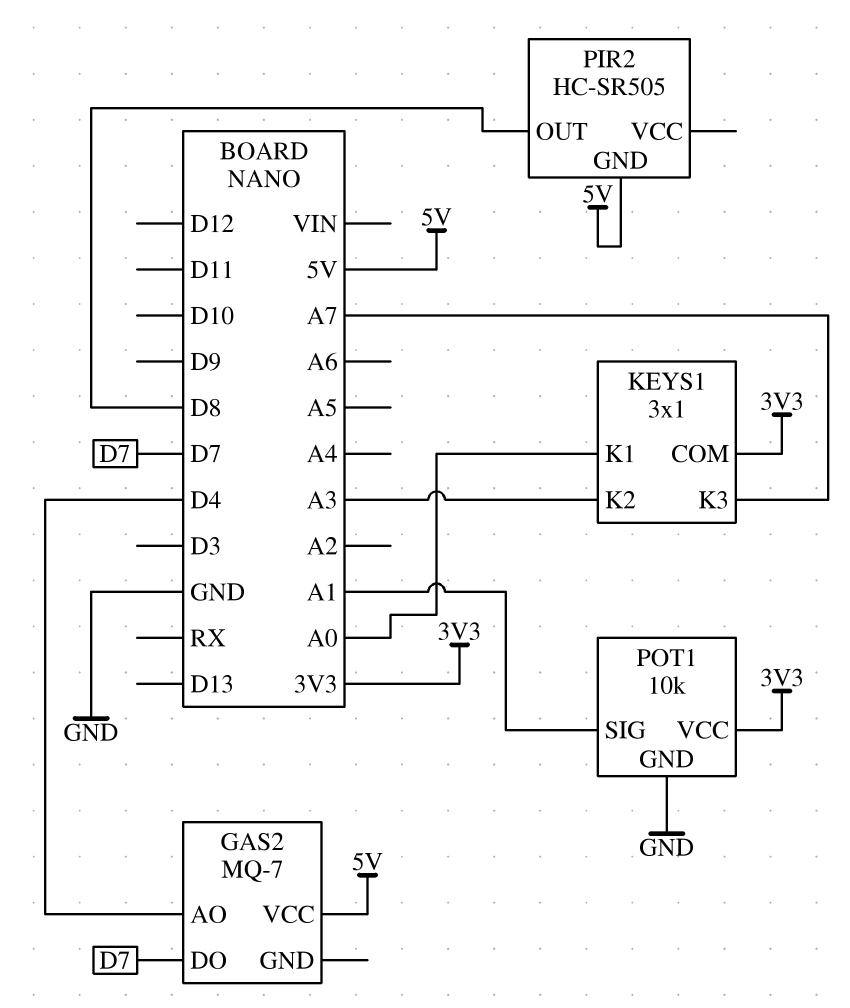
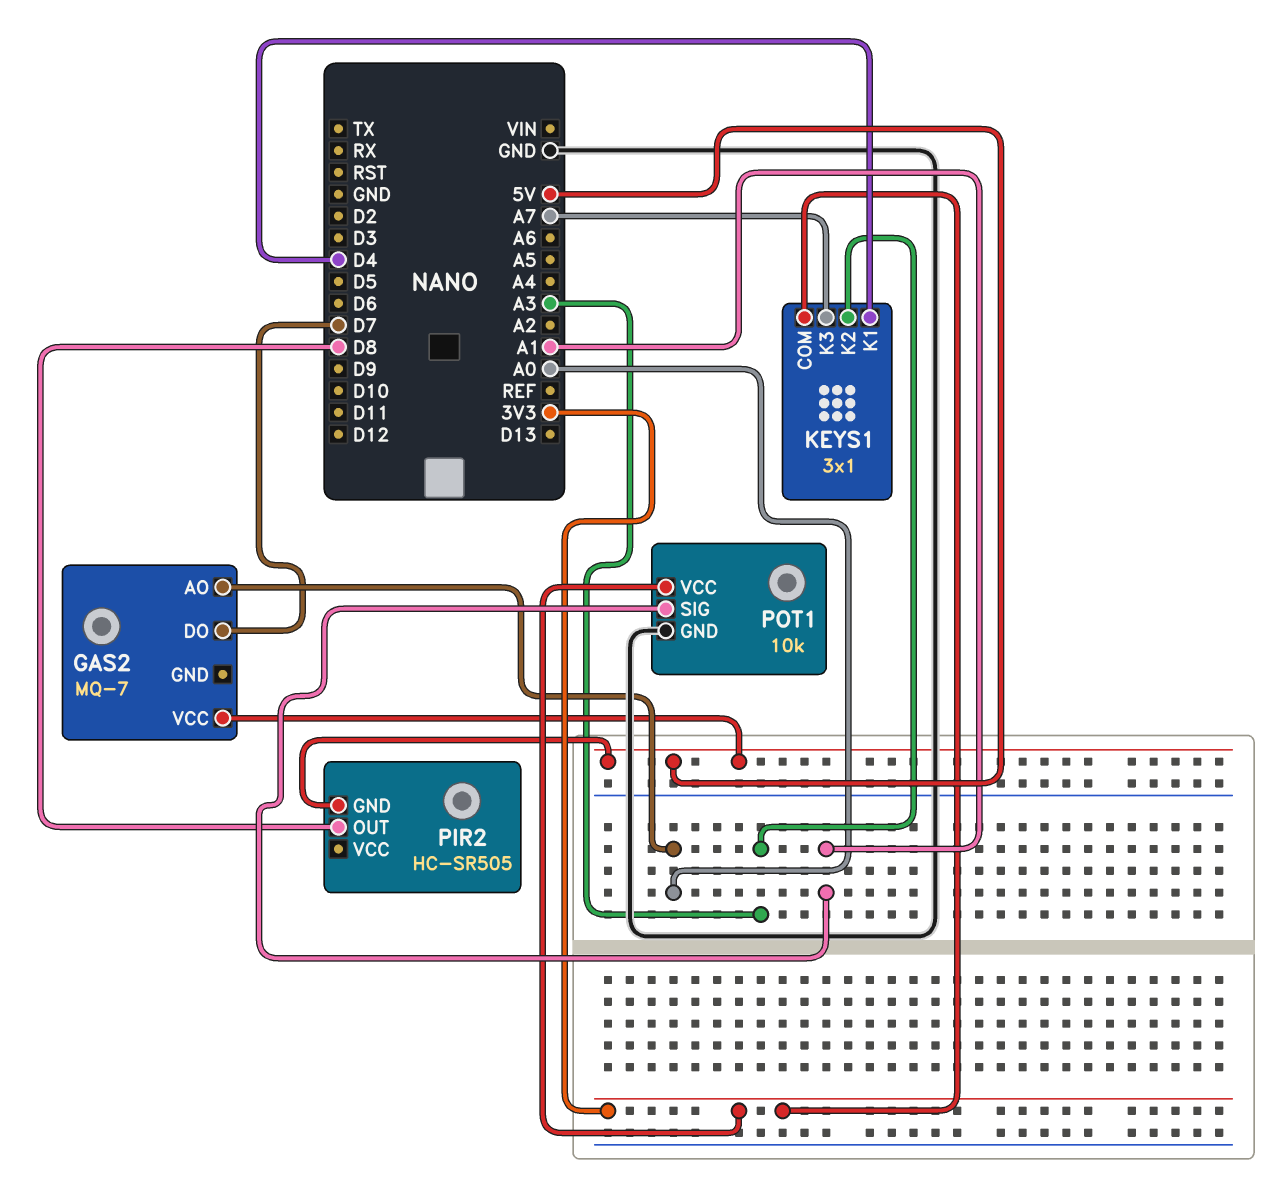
GAS2 pin AO: D4 -> A0
KEYS1 pin K1: A0 -> D4

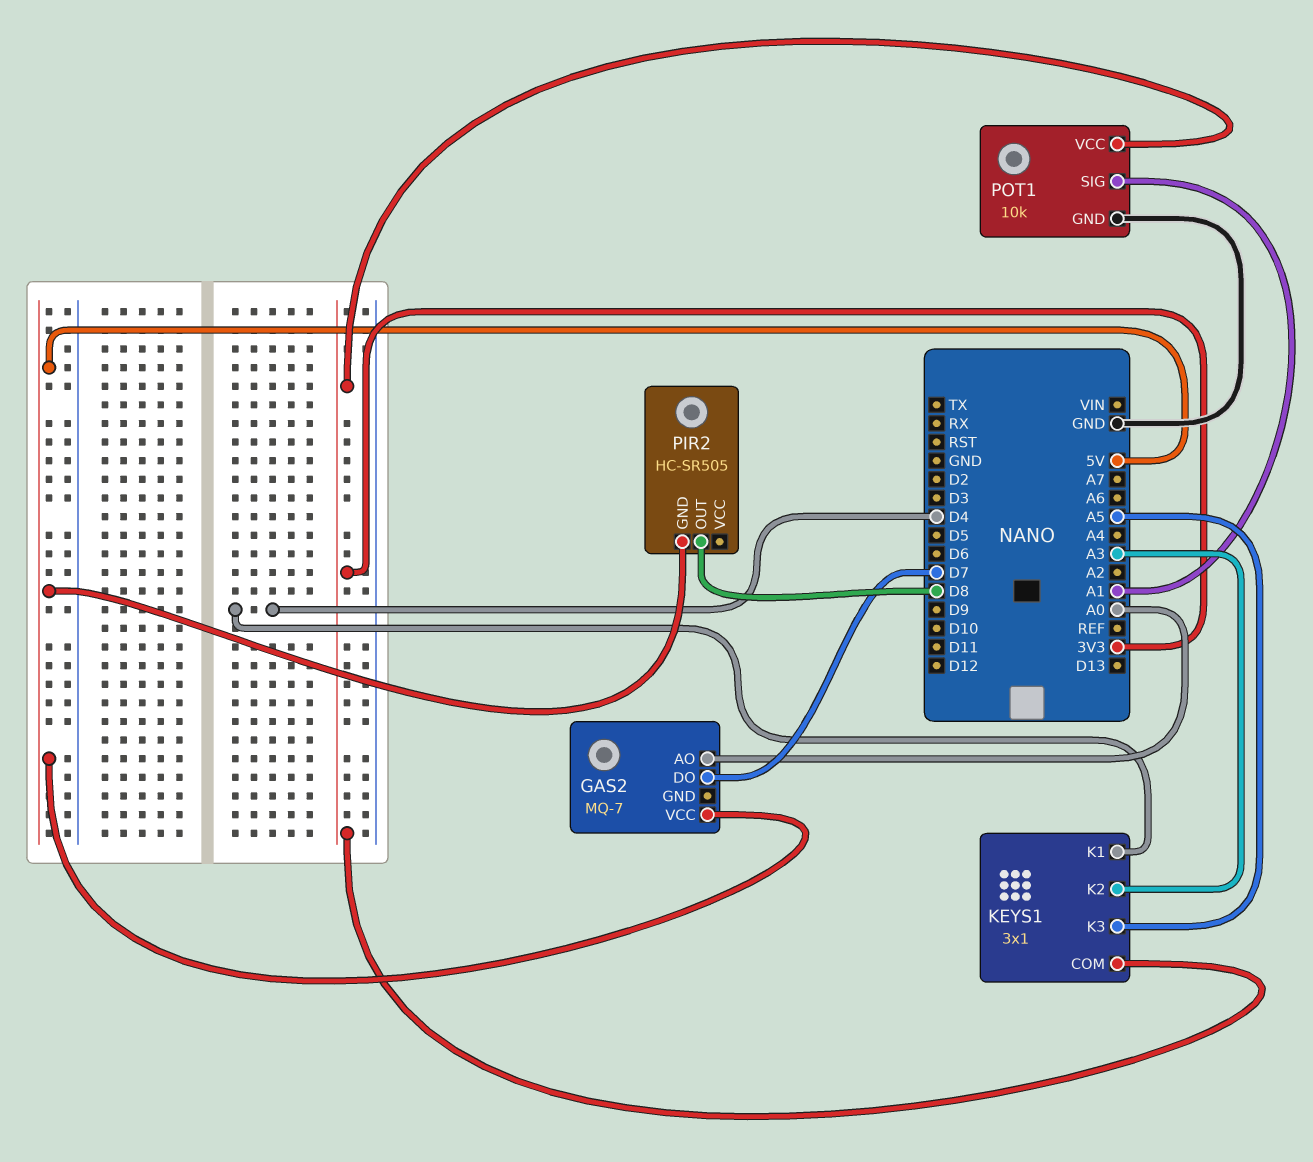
KEYS1 pin K3: A7 -> A5

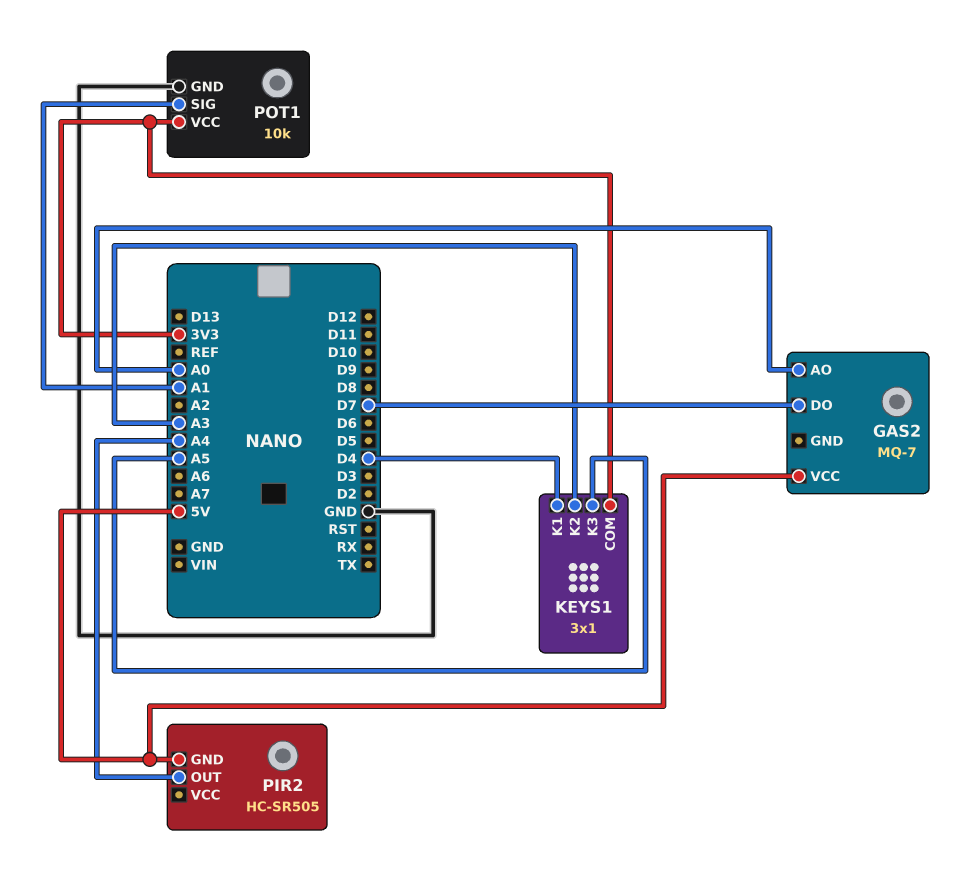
PIR2 pin OUT: D8 -> A4

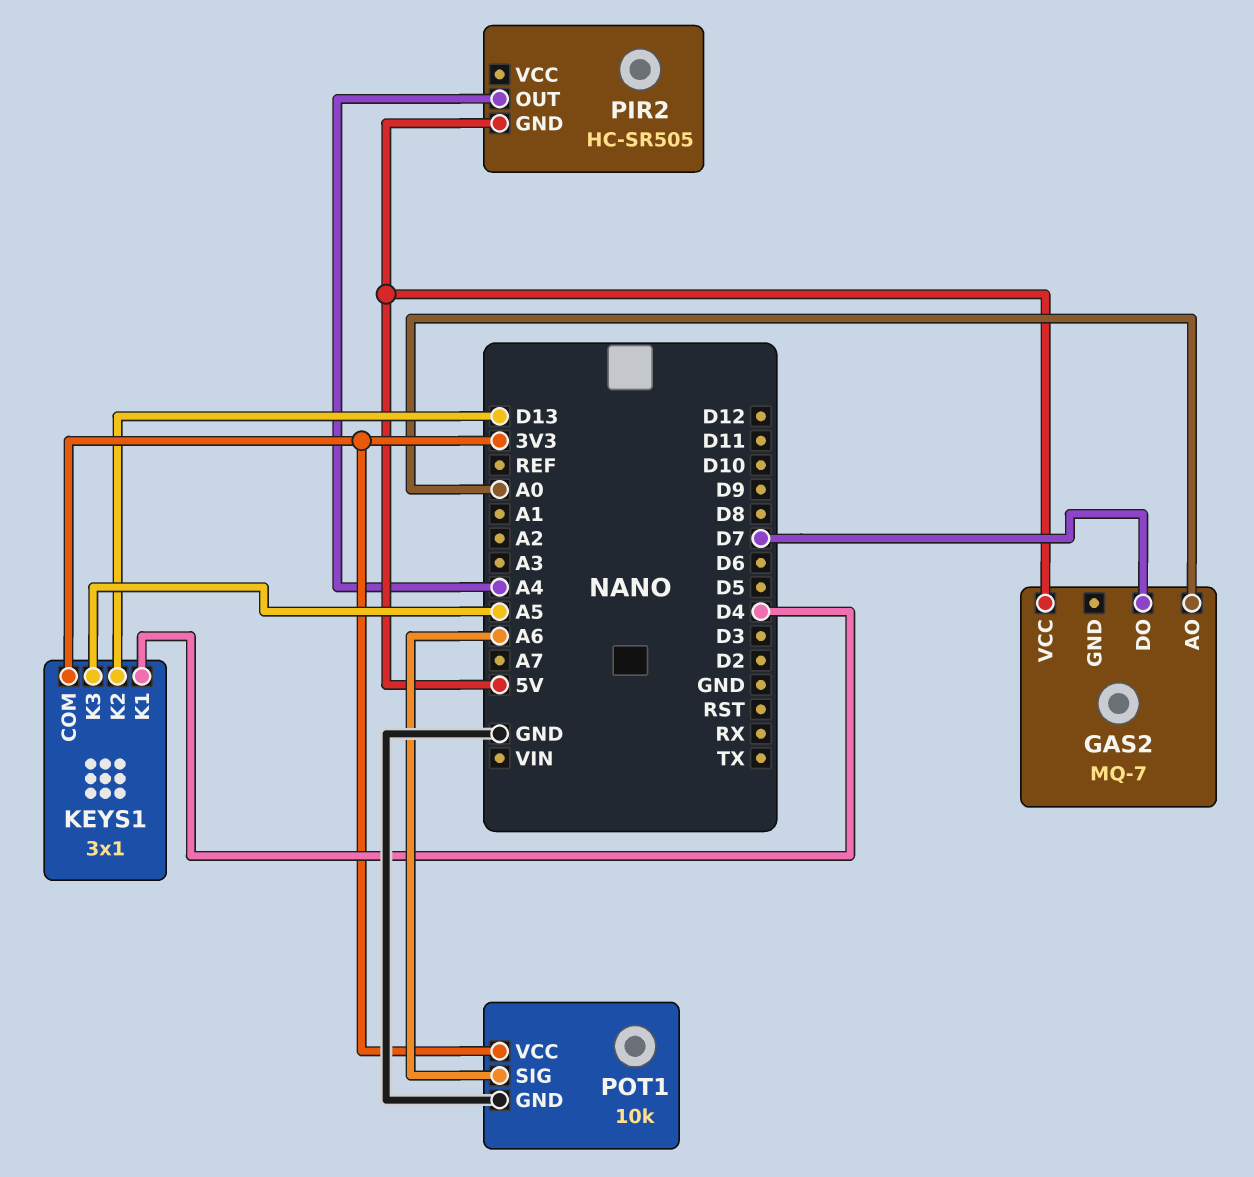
KEYS1 pin K2: A3 -> D13
POT1 pin SIG: A1 -> A6

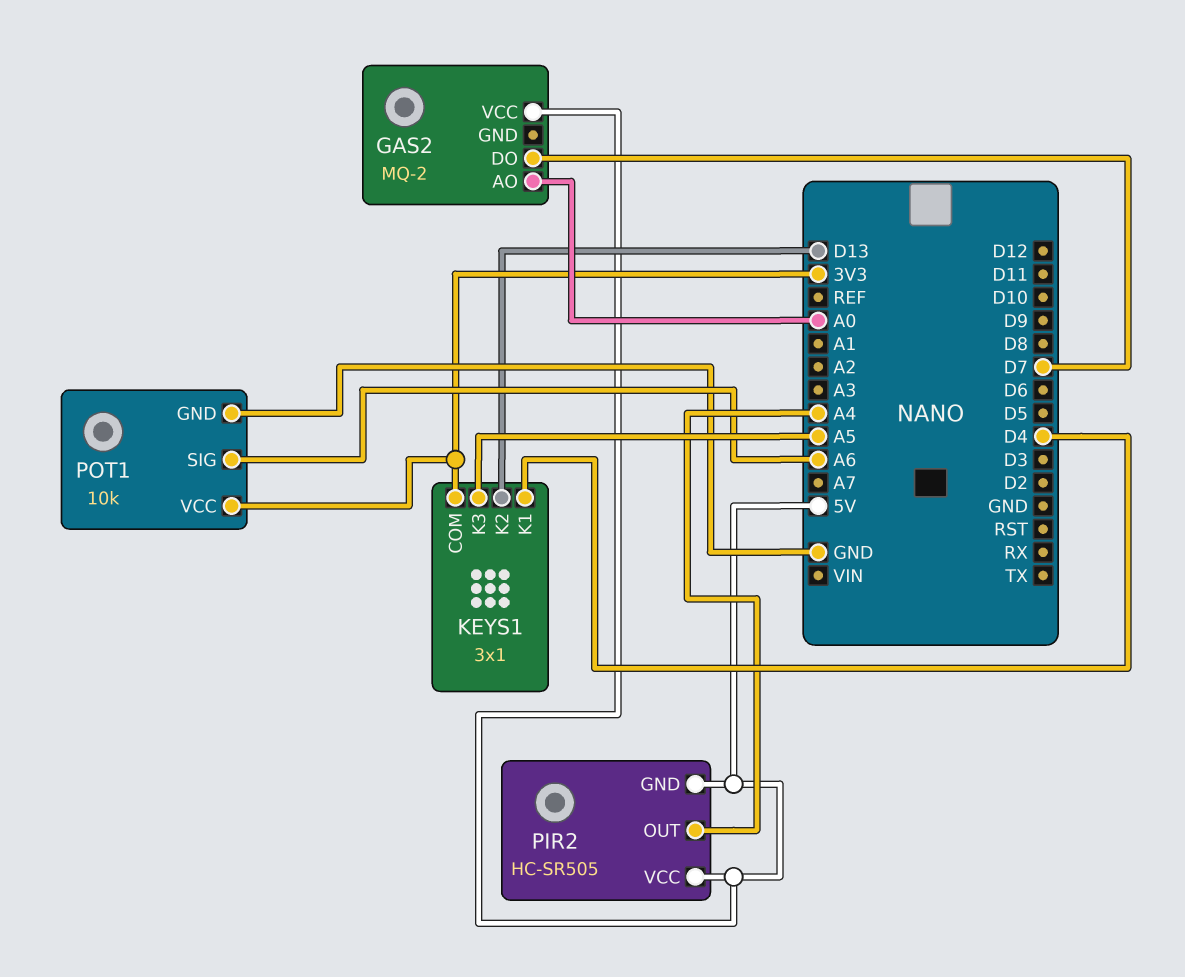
GAS2: MQ-7 -> MQ-2
PIR2 pin VCC: none -> 5V

